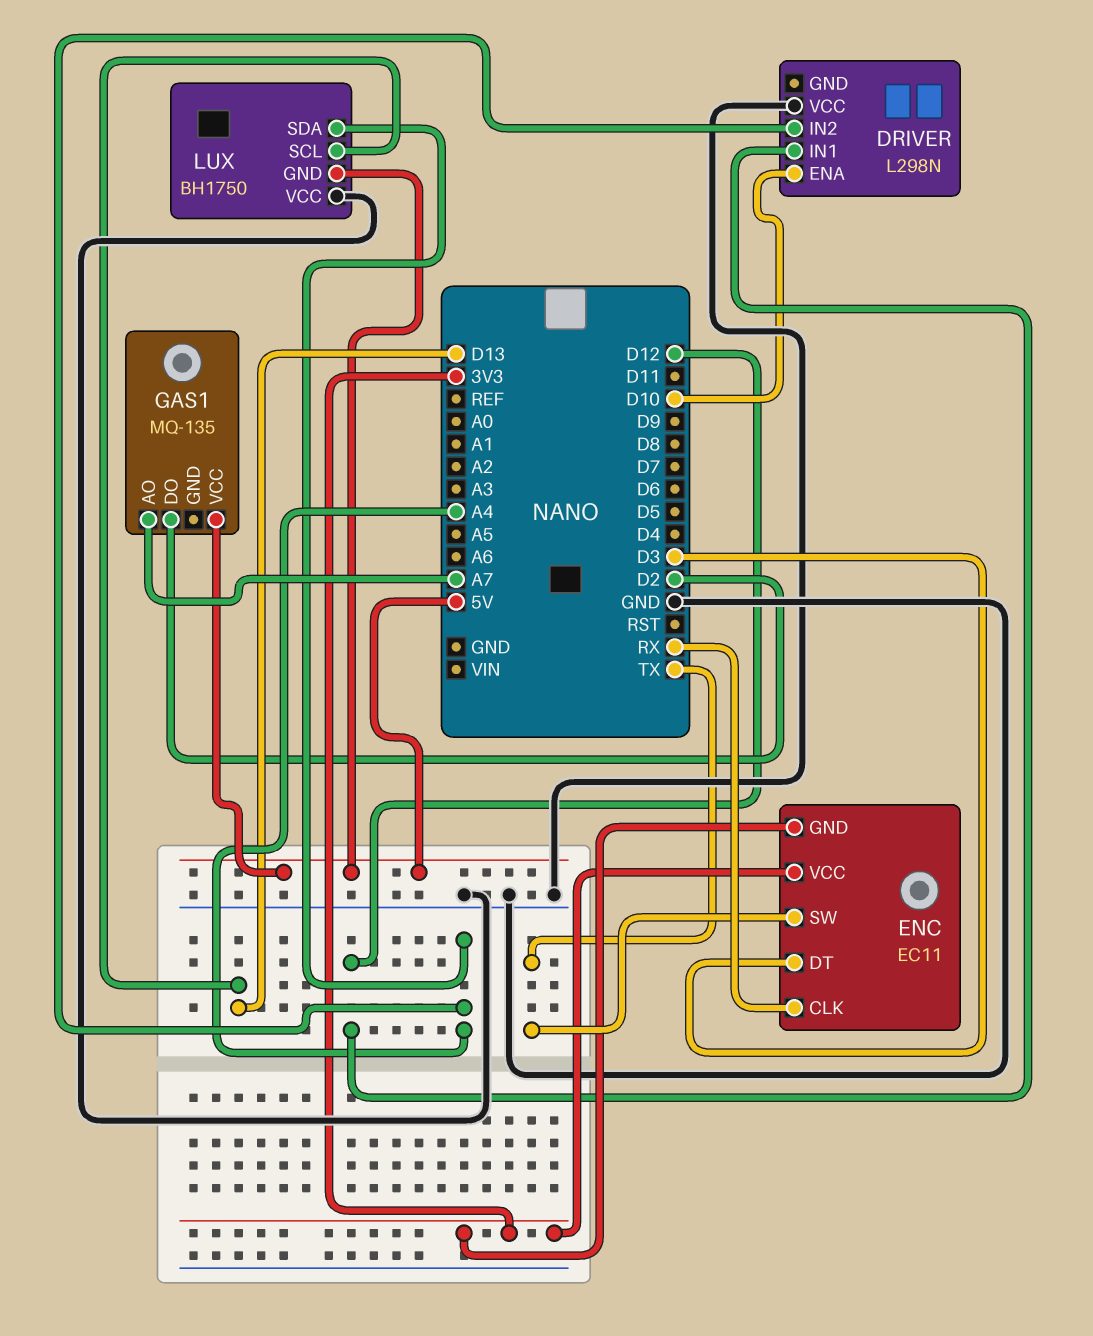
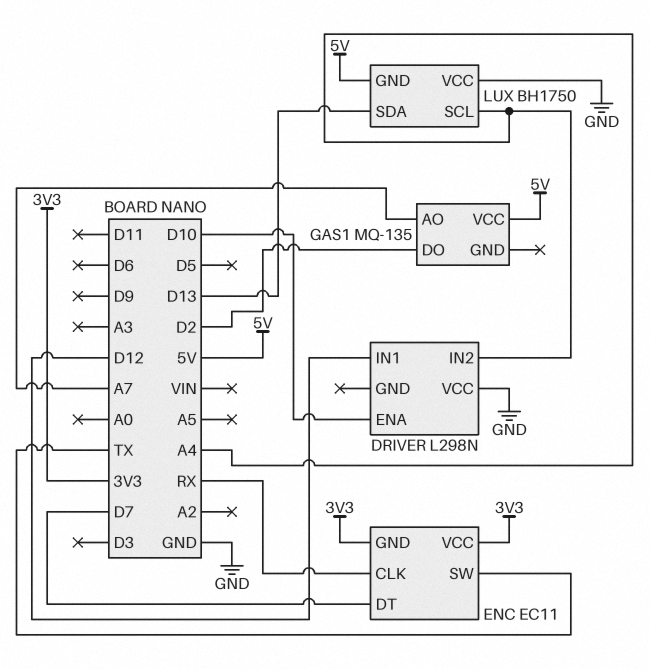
ENC pin DT: D3 -> D7
LUX pin SCL: D13 -> A4
LUX pin SDA: A4 -> D13

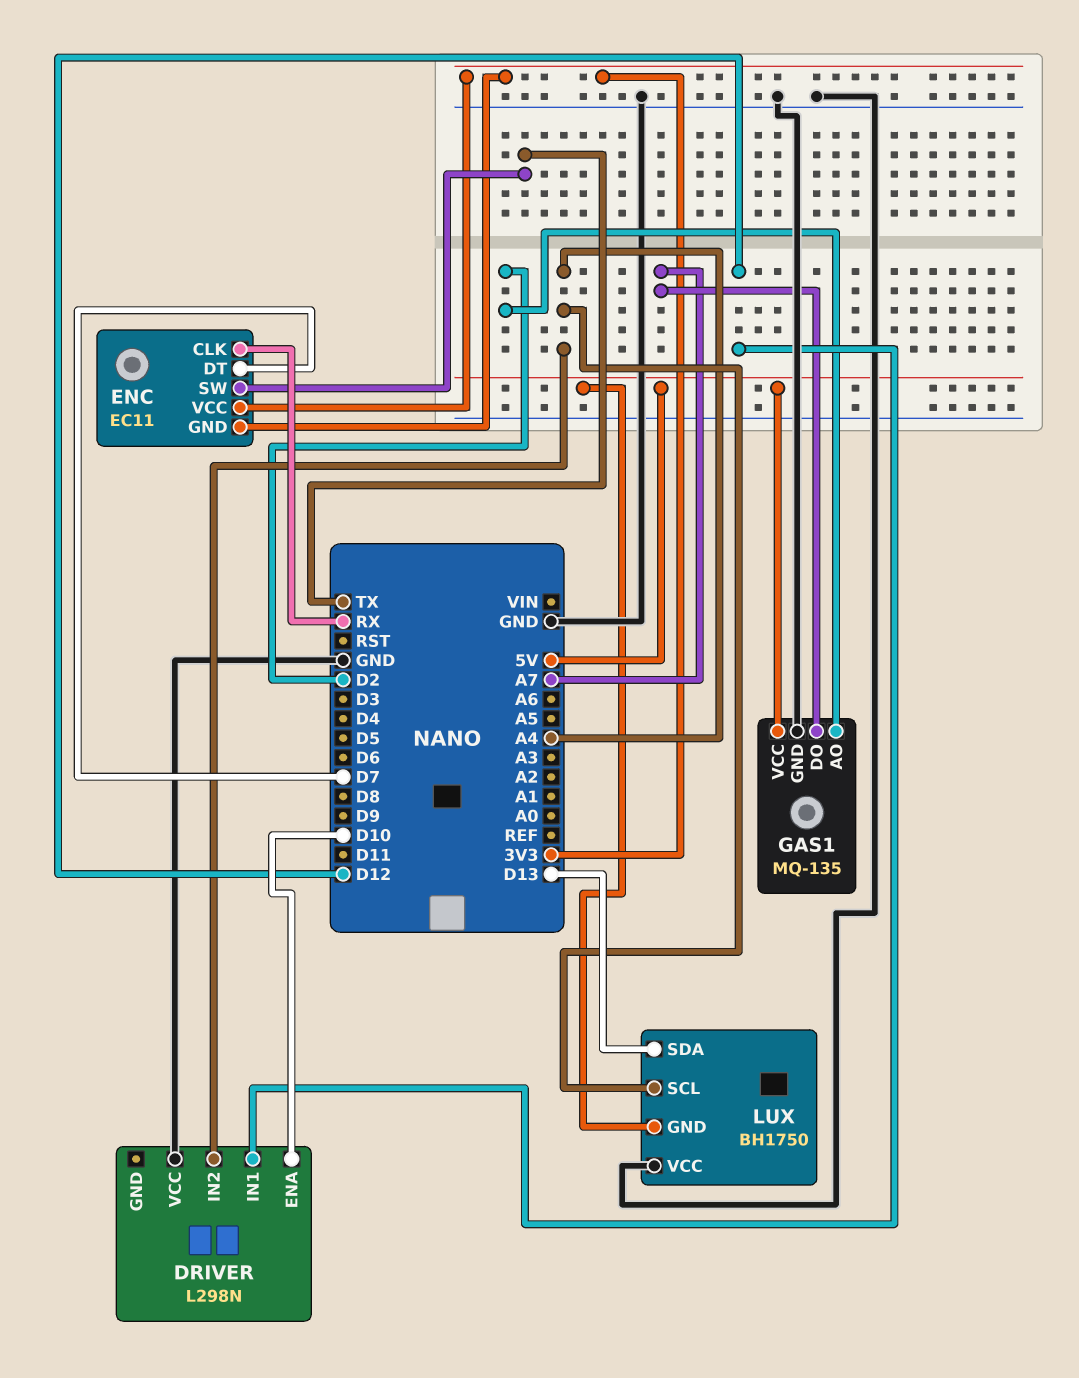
GAS1 pin AO: A7 -> D2
GAS1 pin DO: D2 -> A7
GAS1 pin GND: none -> GND

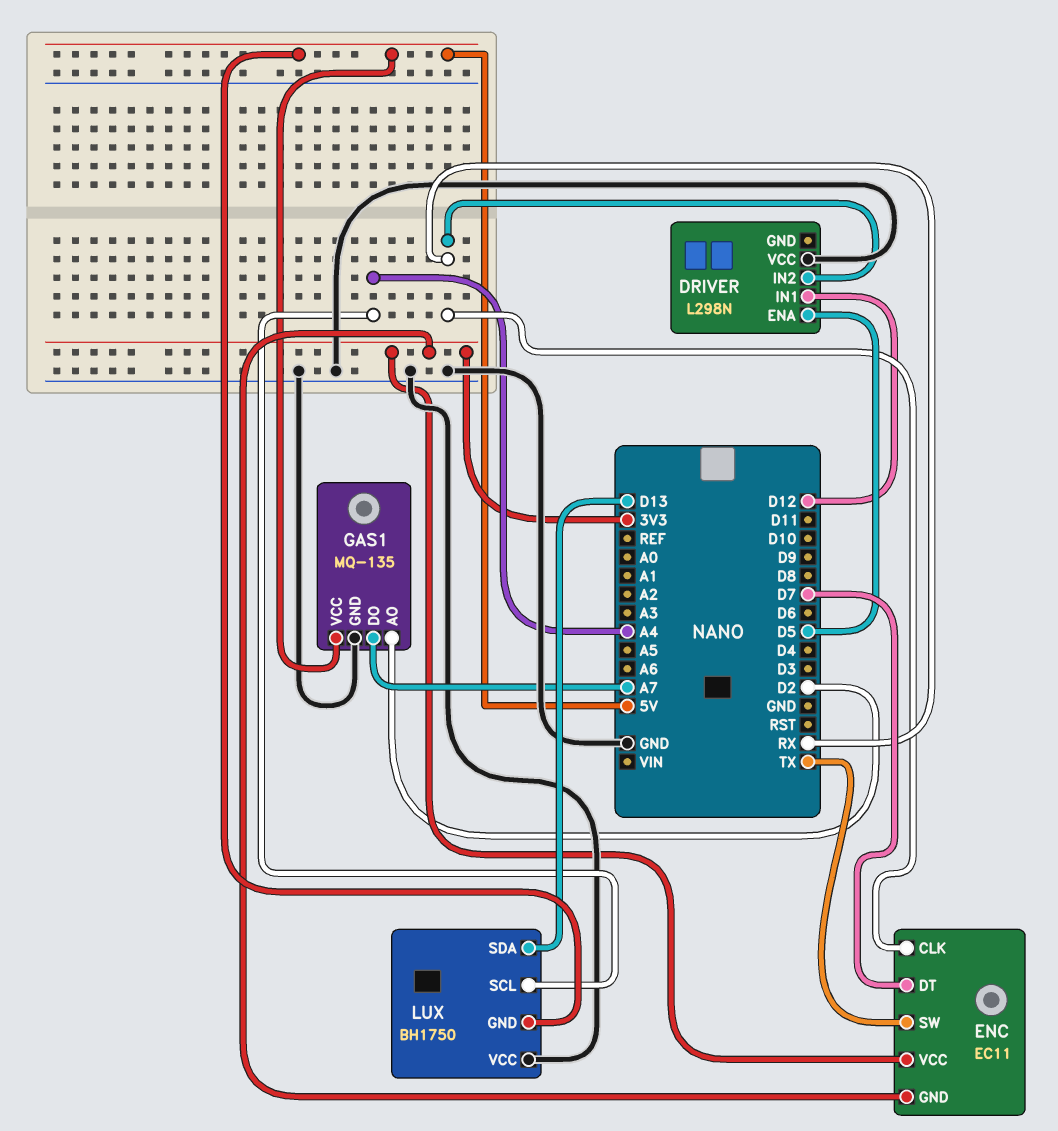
DRIVER pin ENA: D10 -> D5
DRIVER pin IN2: A4 -> RX

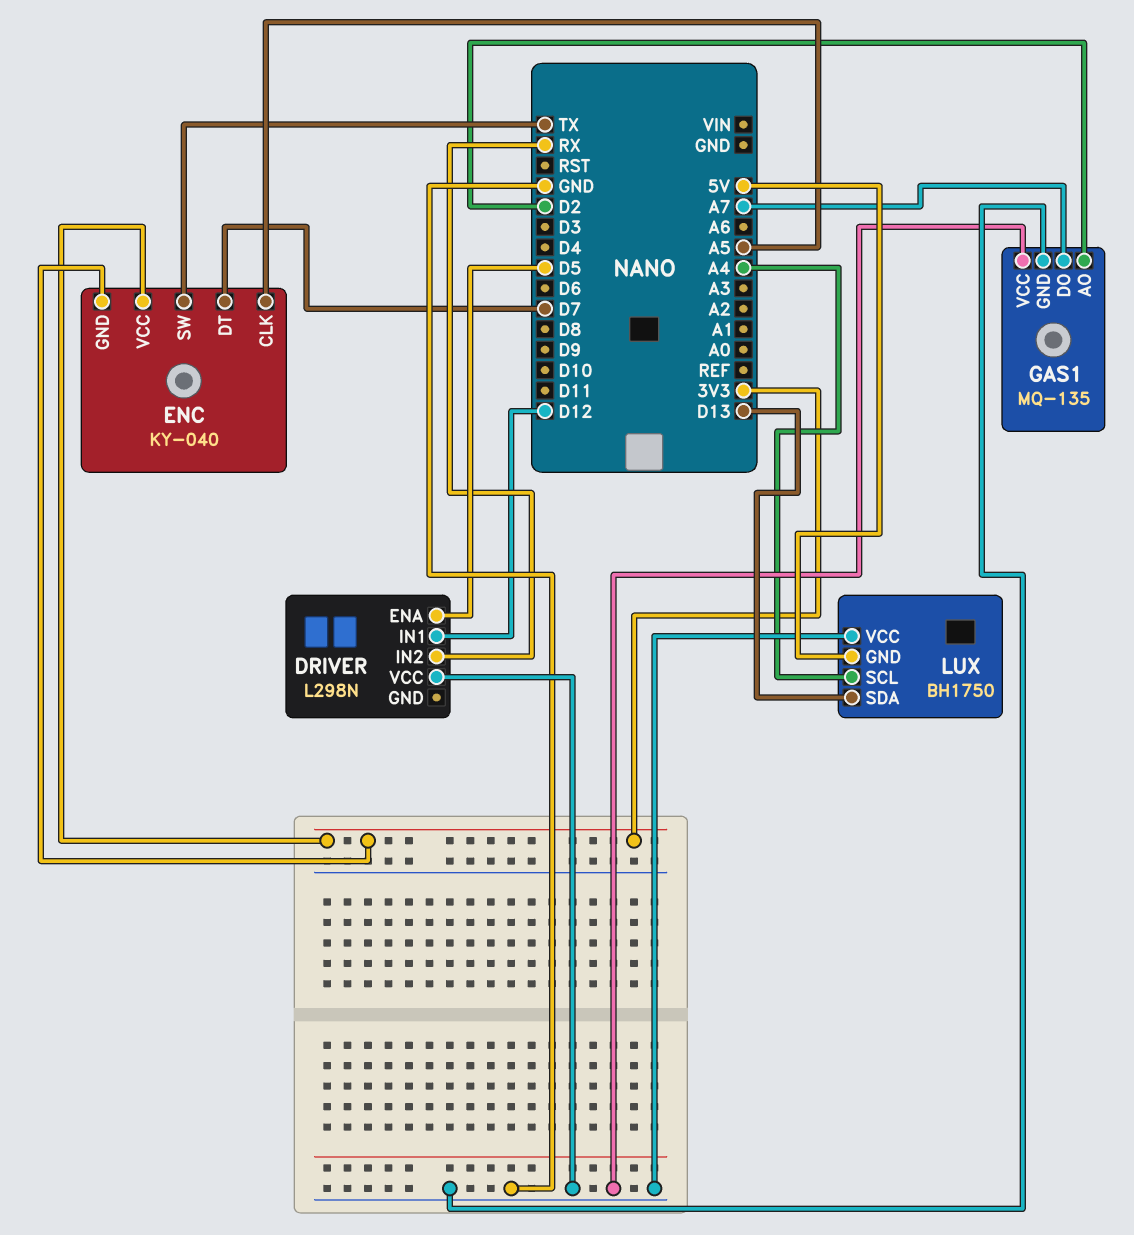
ENC: EC11 -> KY-040
ENC pin CLK: RX -> A5
GAS1 pin VCC: 5V -> GND

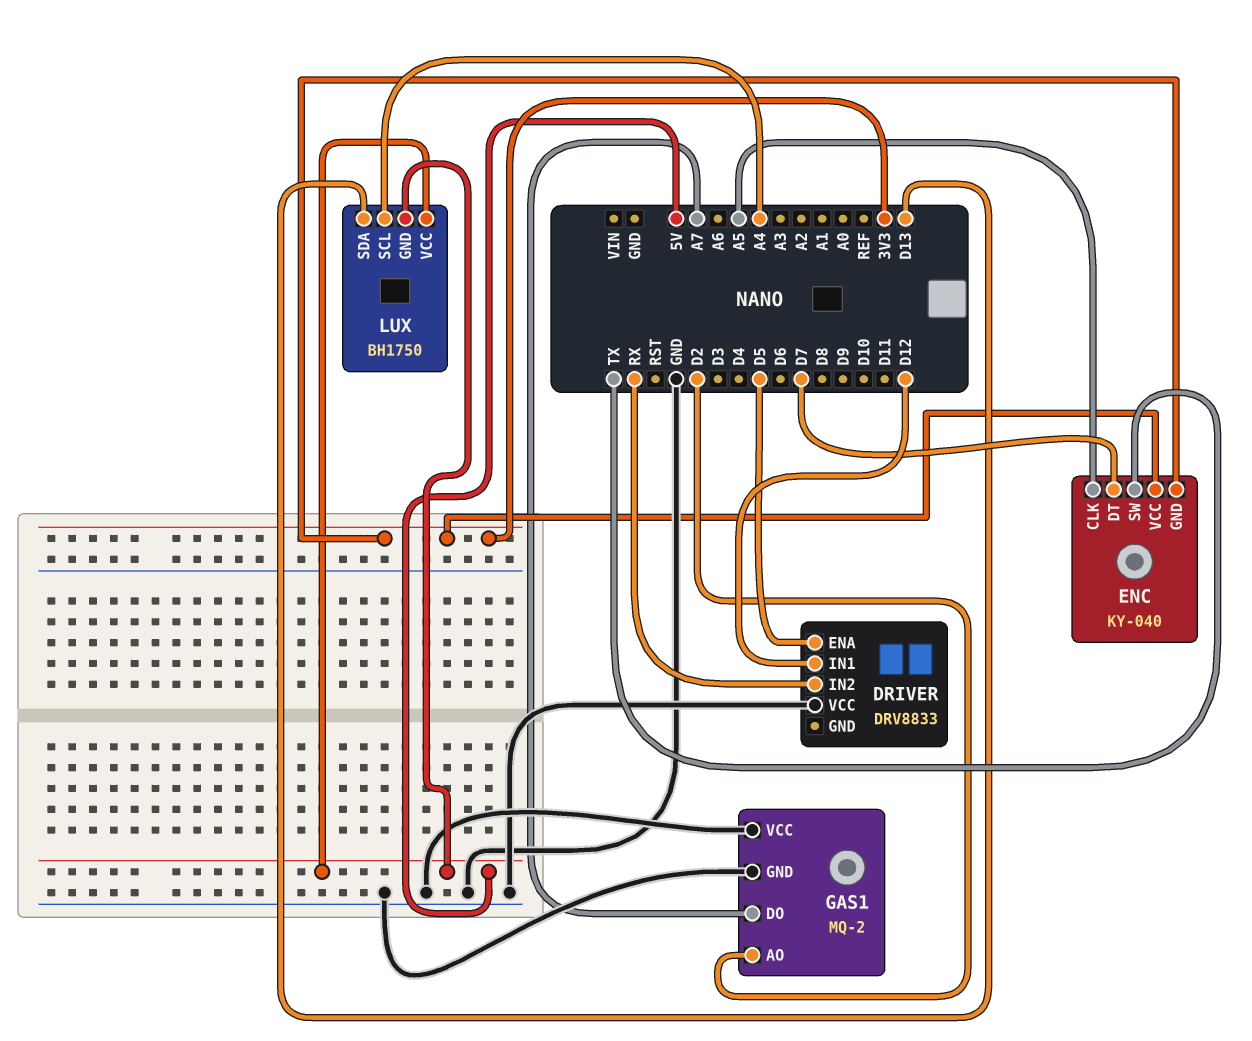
DRIVER: L298N -> DRV8833
GAS1: MQ-135 -> MQ-2
LUX pin VCC: GND -> 5V

